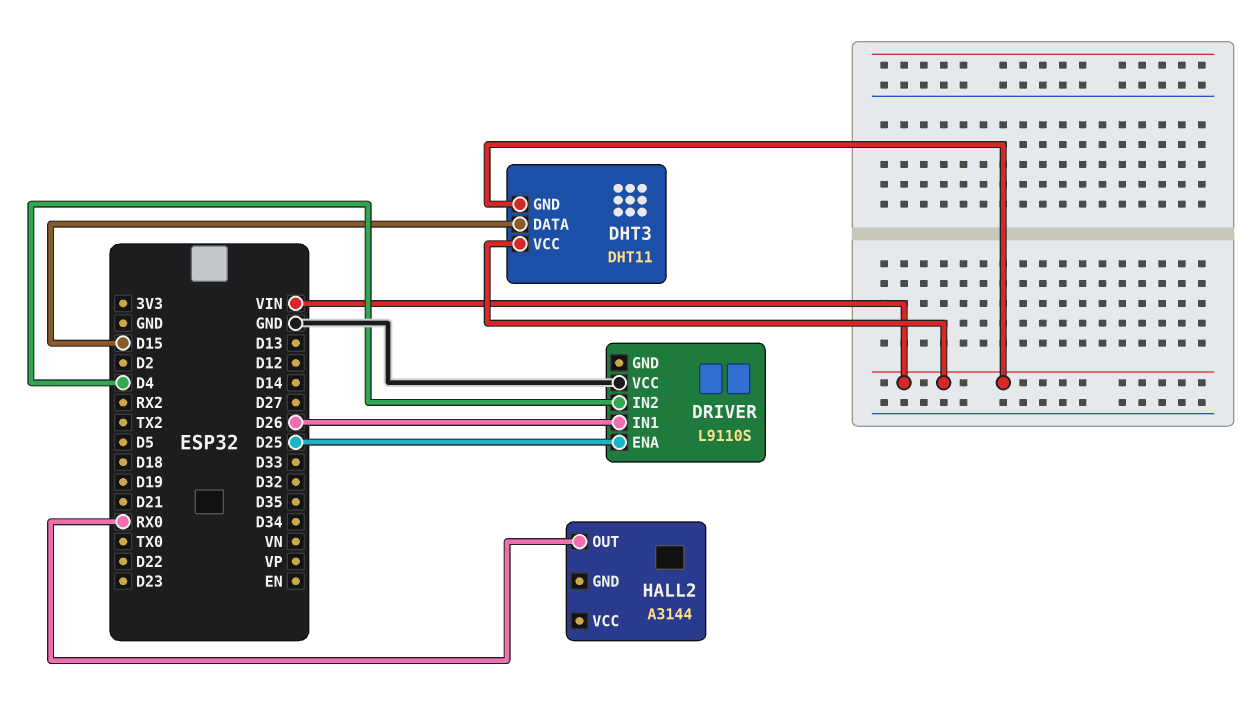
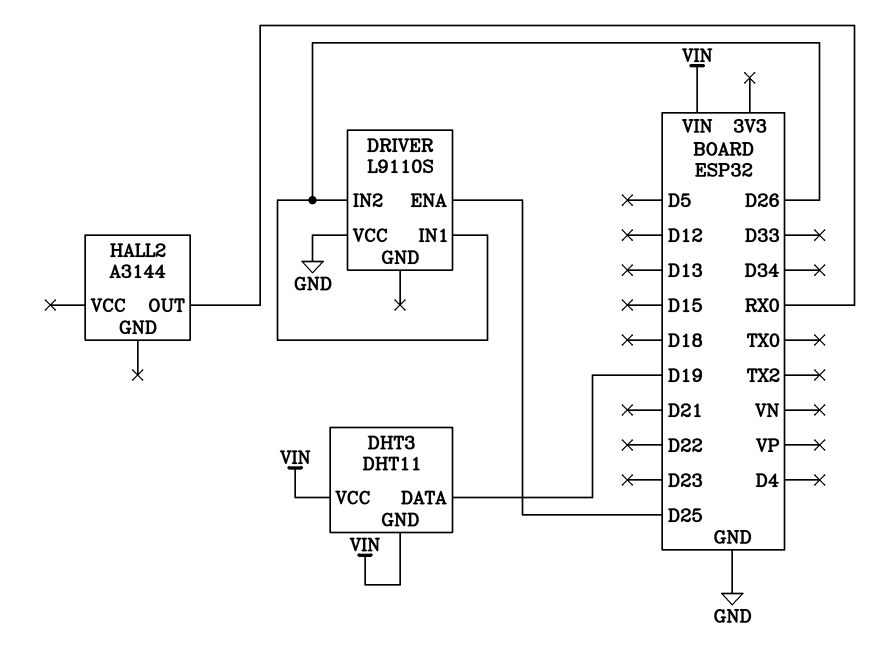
DHT3 pin DATA: D15 -> D19
DRIVER pin IN2: D4 -> D26

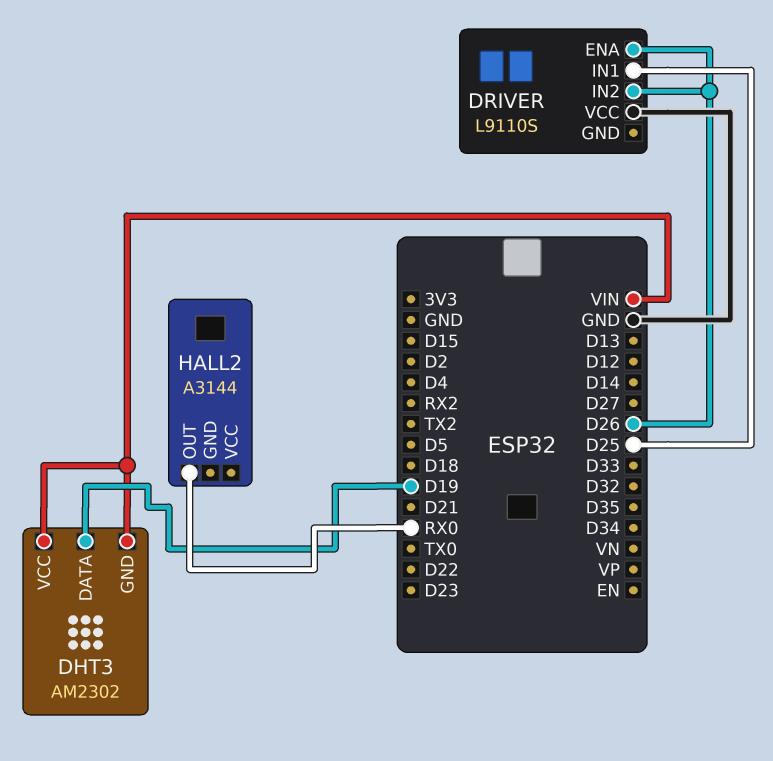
DHT3: DHT11 -> AM2302
DRIVER pin ENA: D25 -> D26
DRIVER pin IN1: D26 -> D25

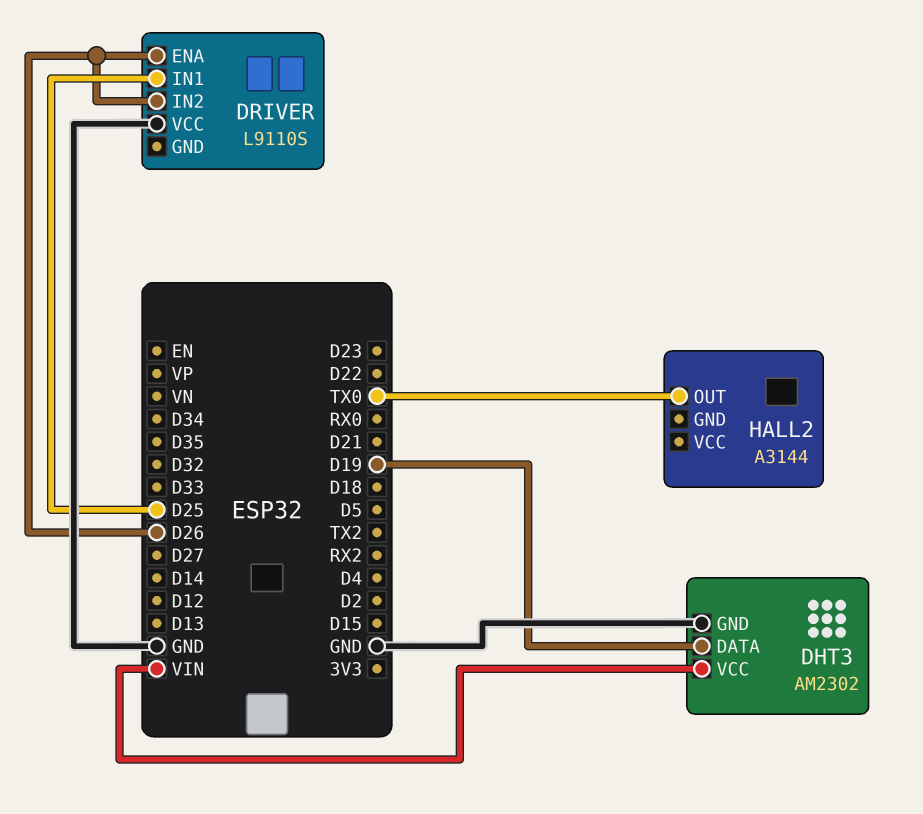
DHT3 pin GND: VIN -> GND
HALL2 pin OUT: RX0 -> TX0

